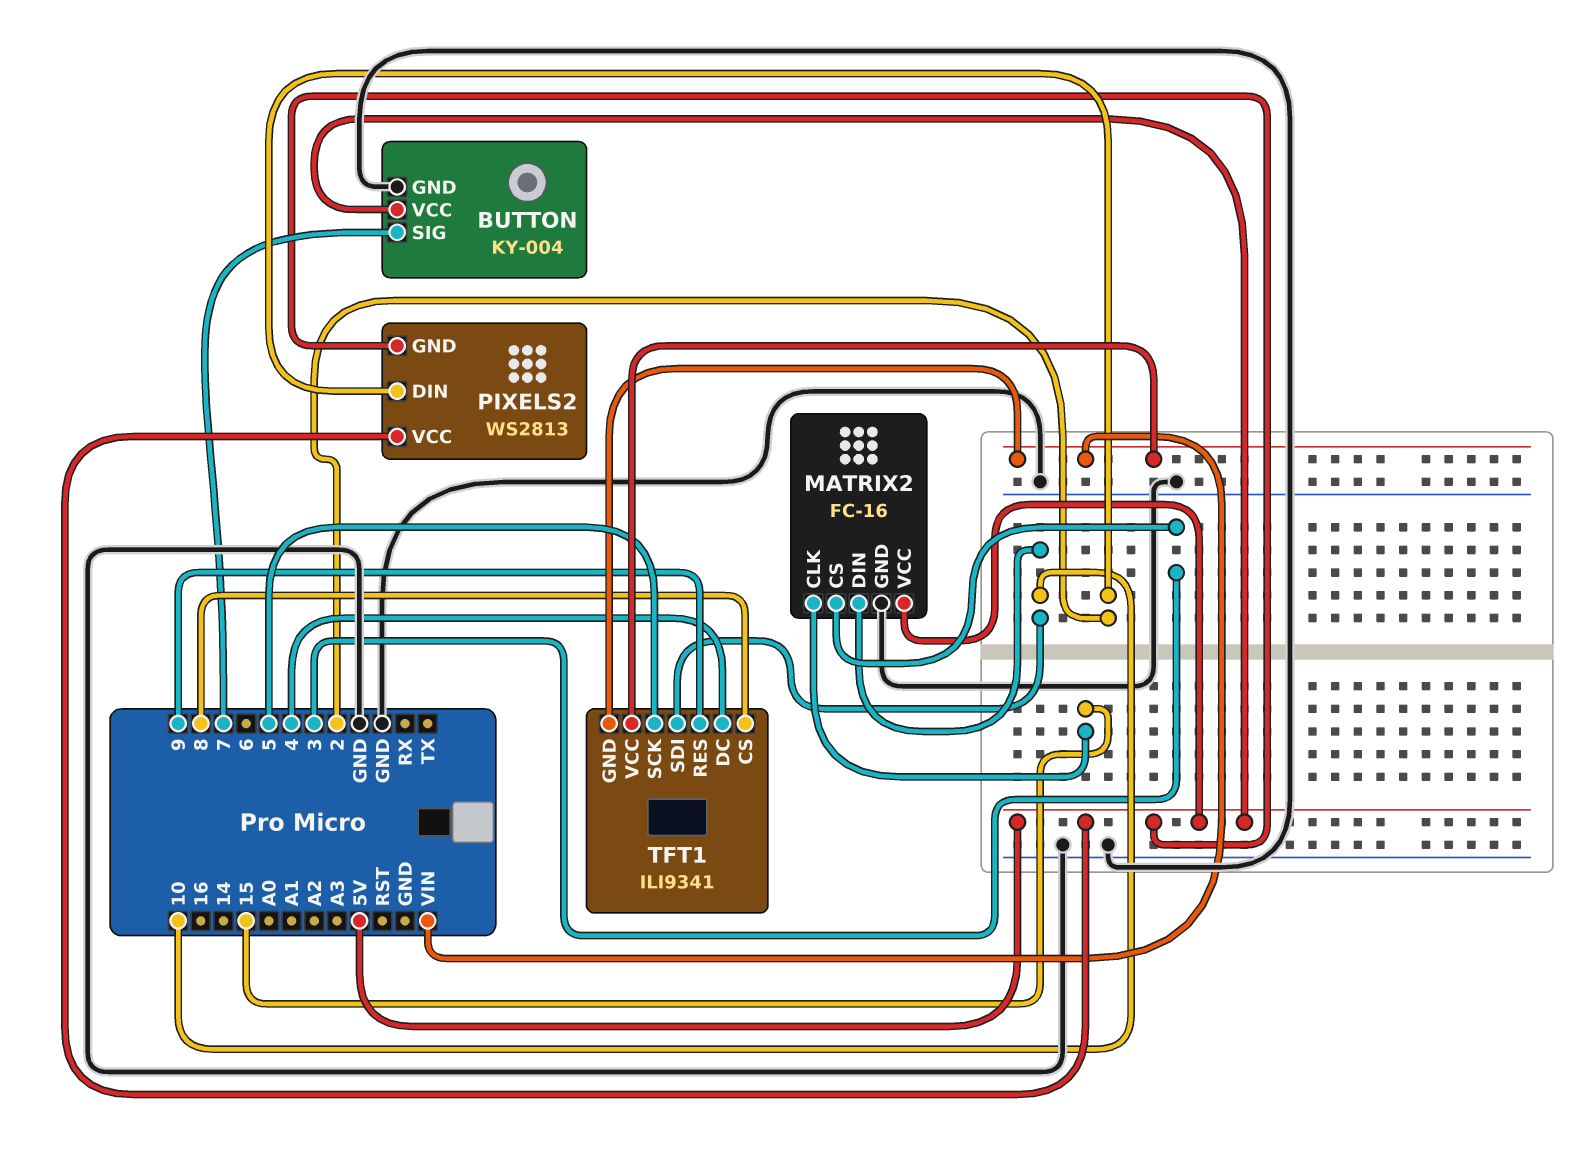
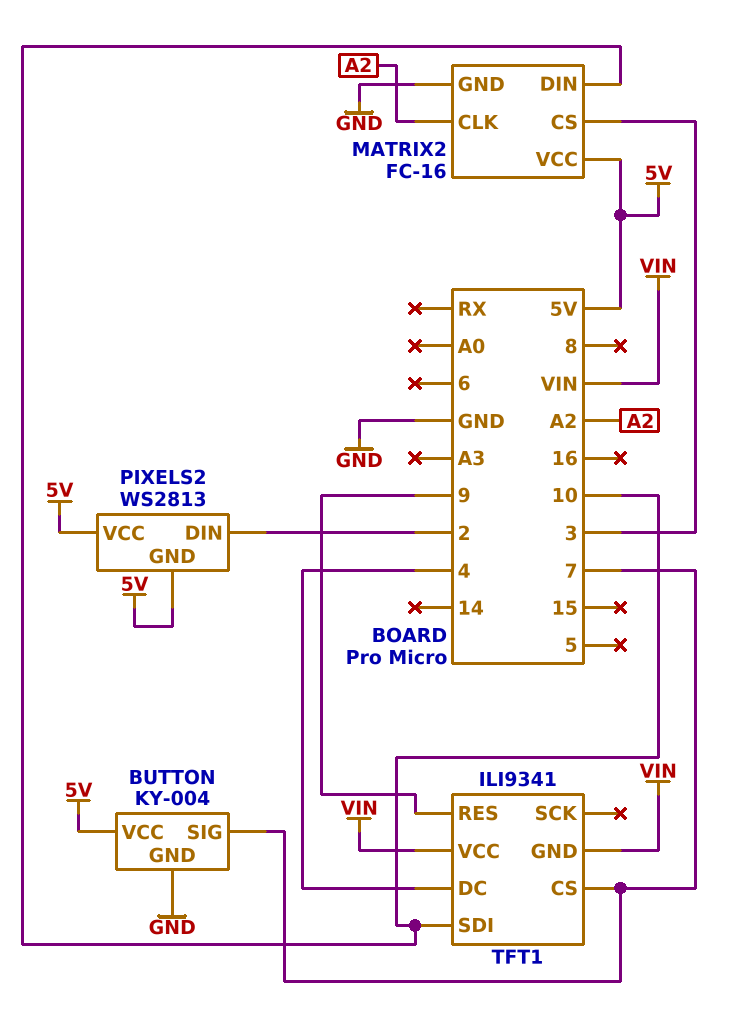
MATRIX2 pin CLK: 15 -> A2
TFT1 pin CS: 8 -> 7
TFT1 pin SCK: 5 -> none

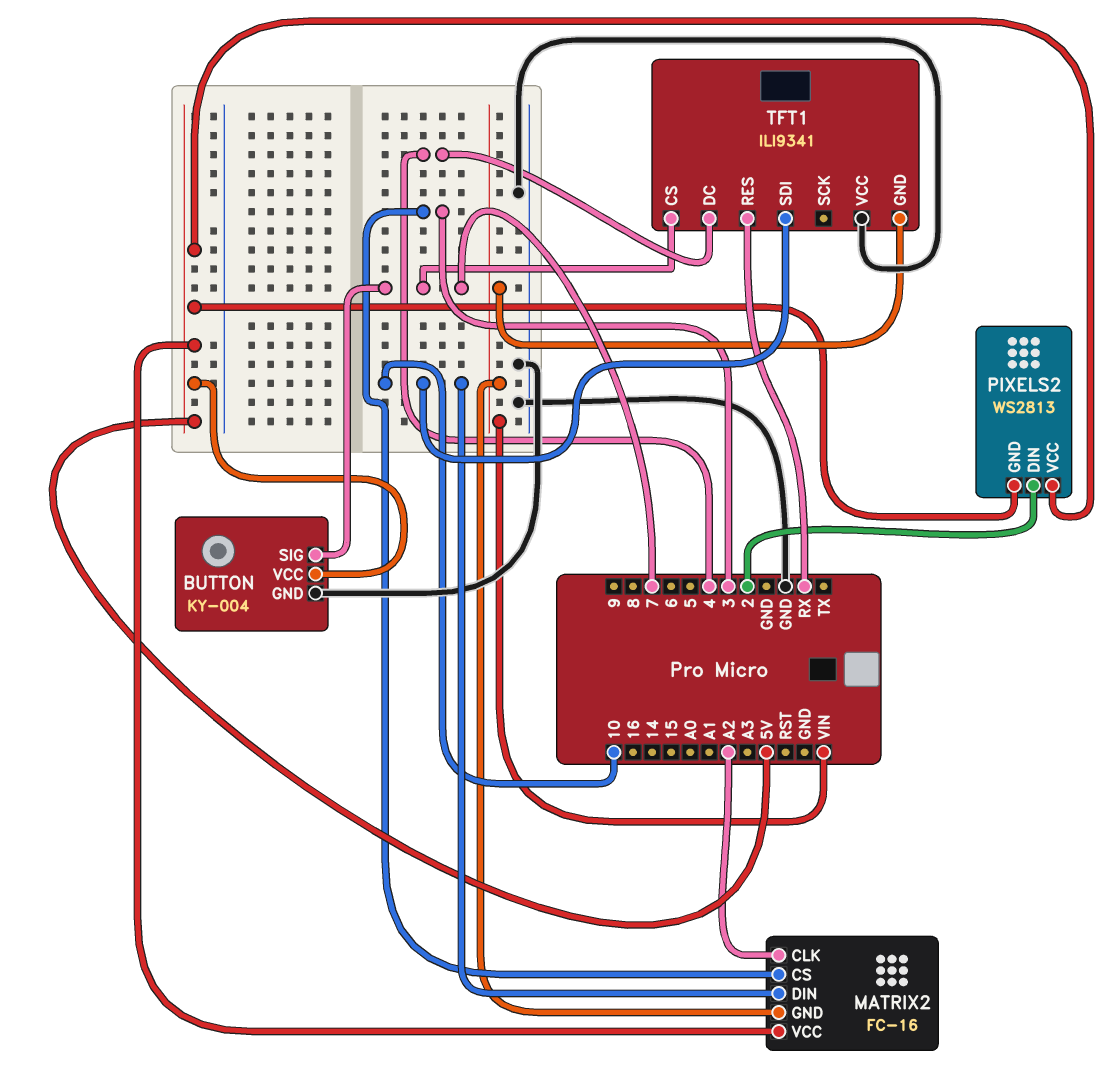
MATRIX2 pin GND: GND -> VIN
TFT1 pin RES: 9 -> RX
TFT1 pin VCC: VIN -> GND

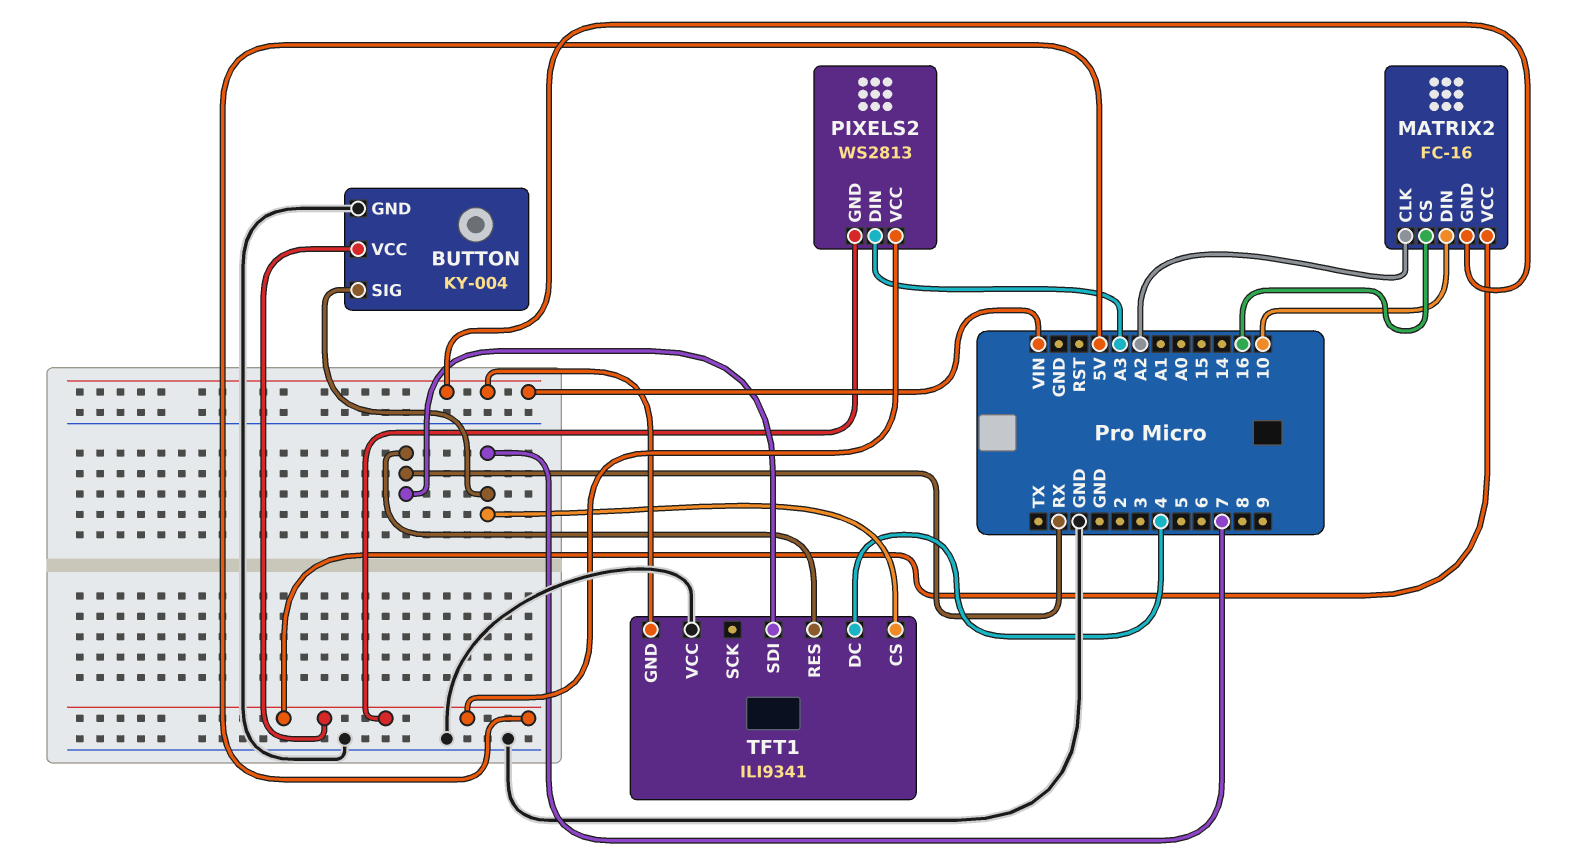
MATRIX2 pin CS: 3 -> 16
PIXELS2 pin DIN: 2 -> A3
TFT1 pin SDI: 10 -> RX

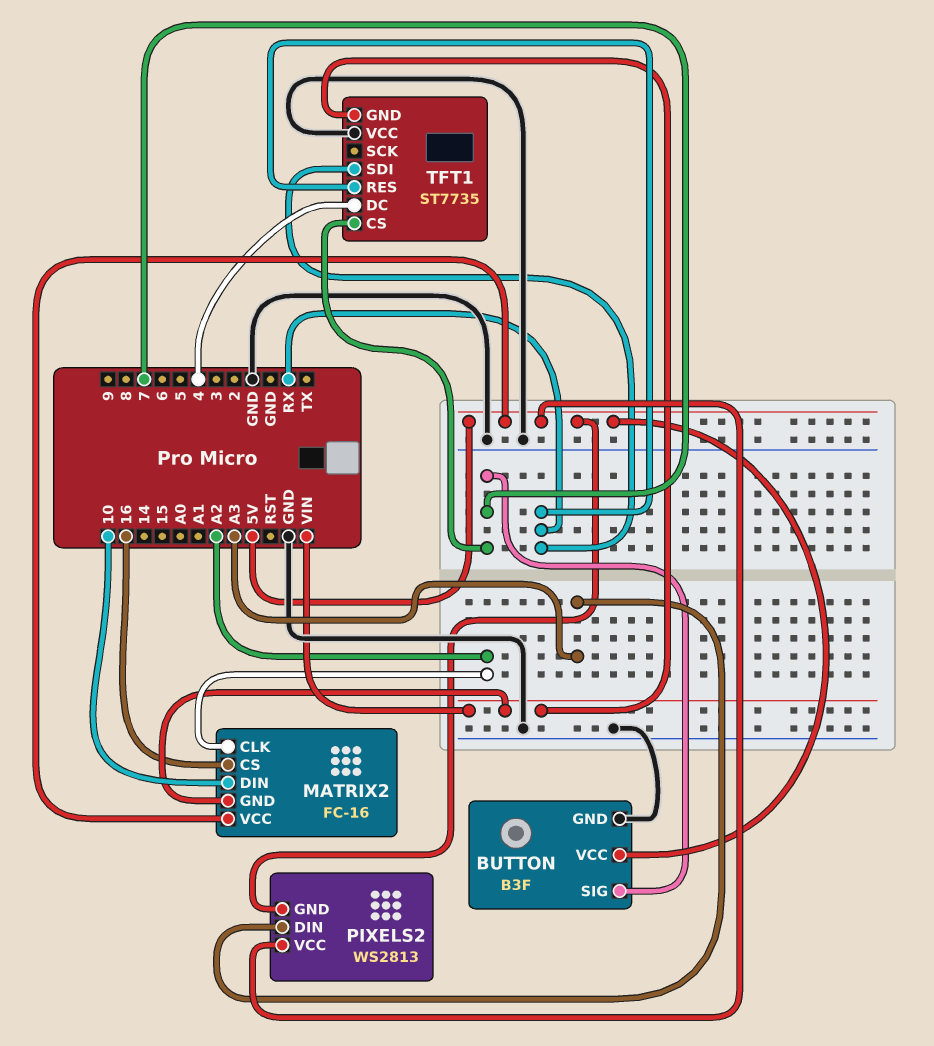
BUTTON: KY-004 -> B3F
TFT1: ILI9341 -> ST7735

